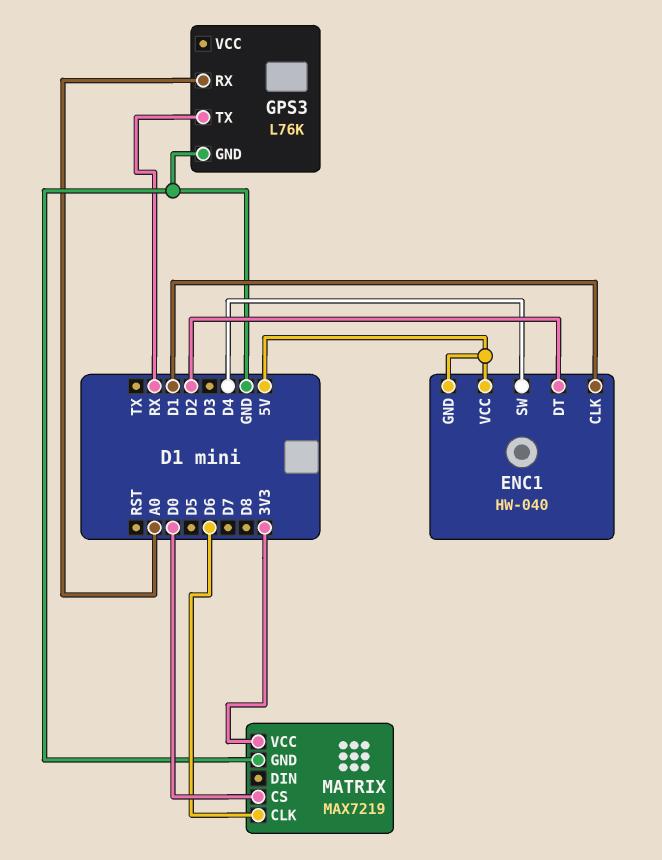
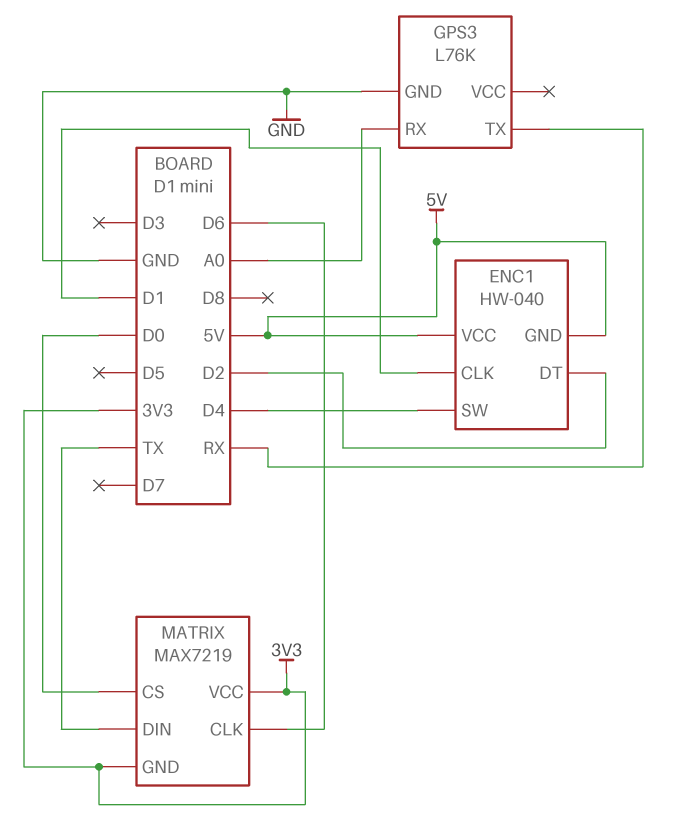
MATRIX pin DIN: none -> TX
MATRIX pin GND: GND -> 3V3

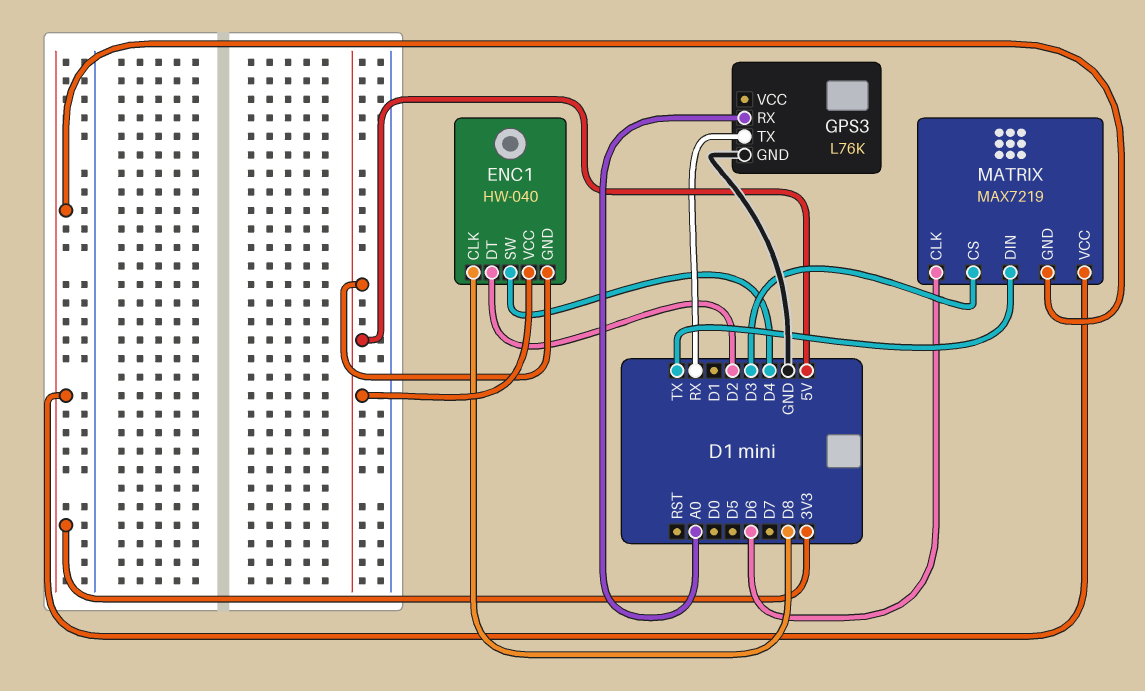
ENC1 pin CLK: D1 -> D8
MATRIX pin CS: D0 -> D3

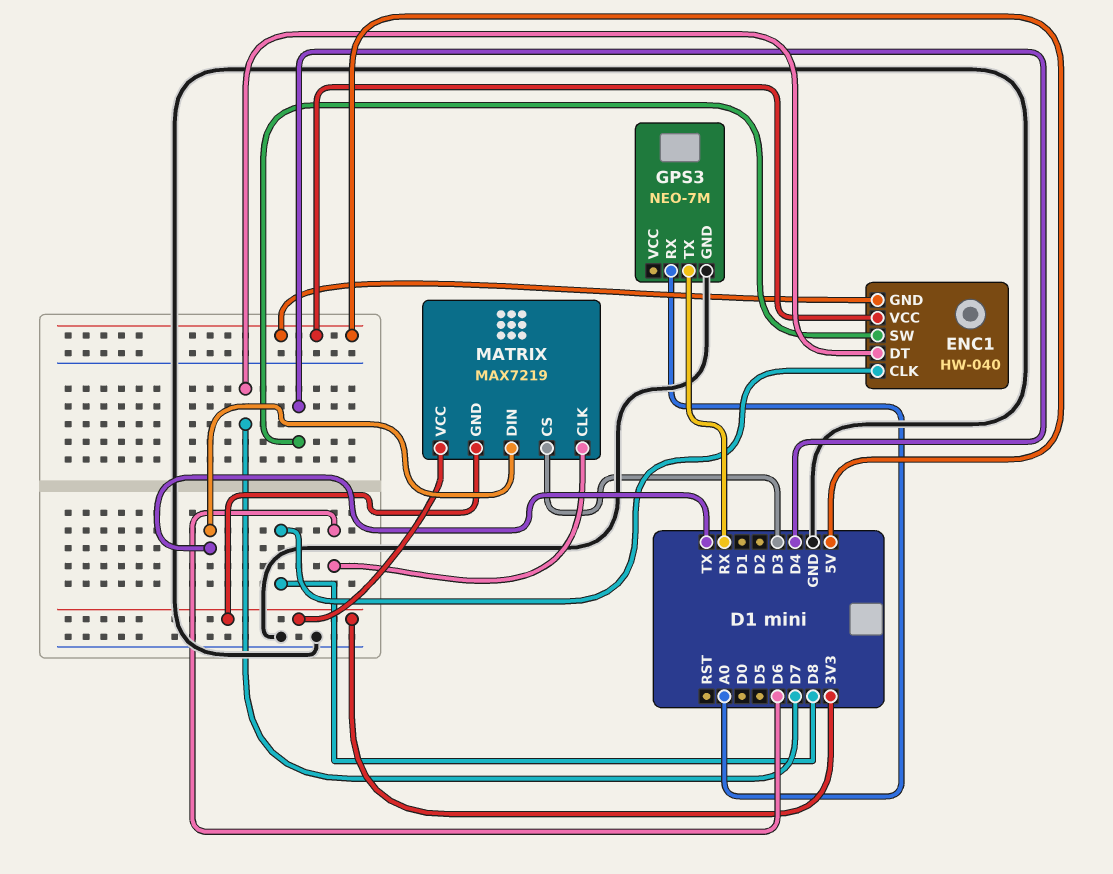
ENC1 pin DT: D2 -> D7
GPS3: L76K -> NEO-7M

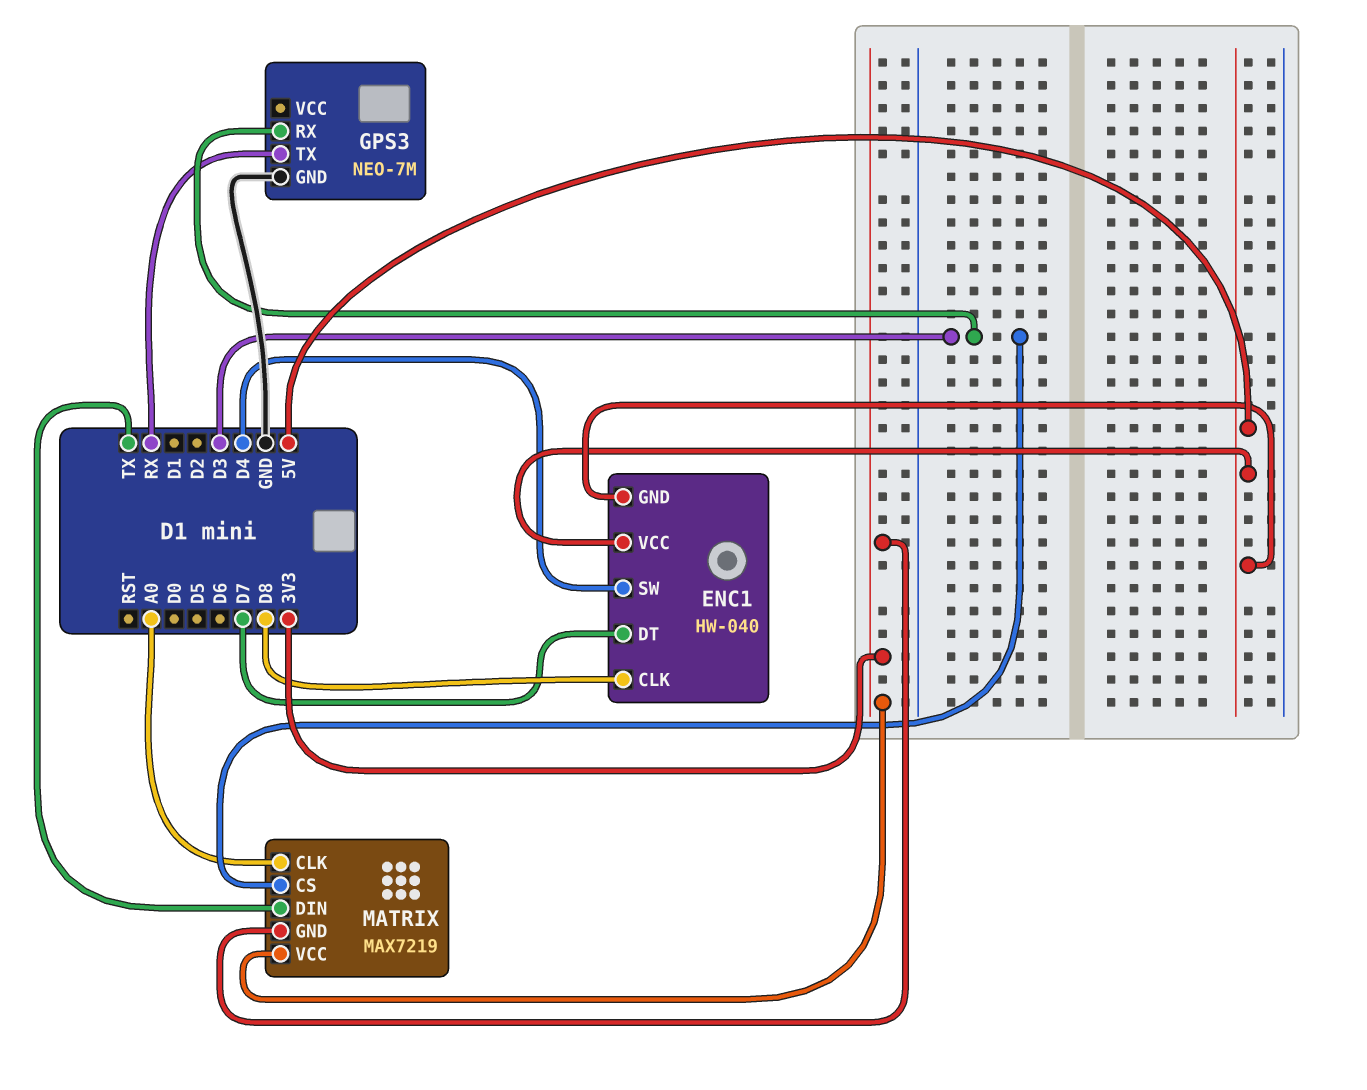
GPS3 pin RX: A0 -> D3
MATRIX pin CLK: D6 -> A0

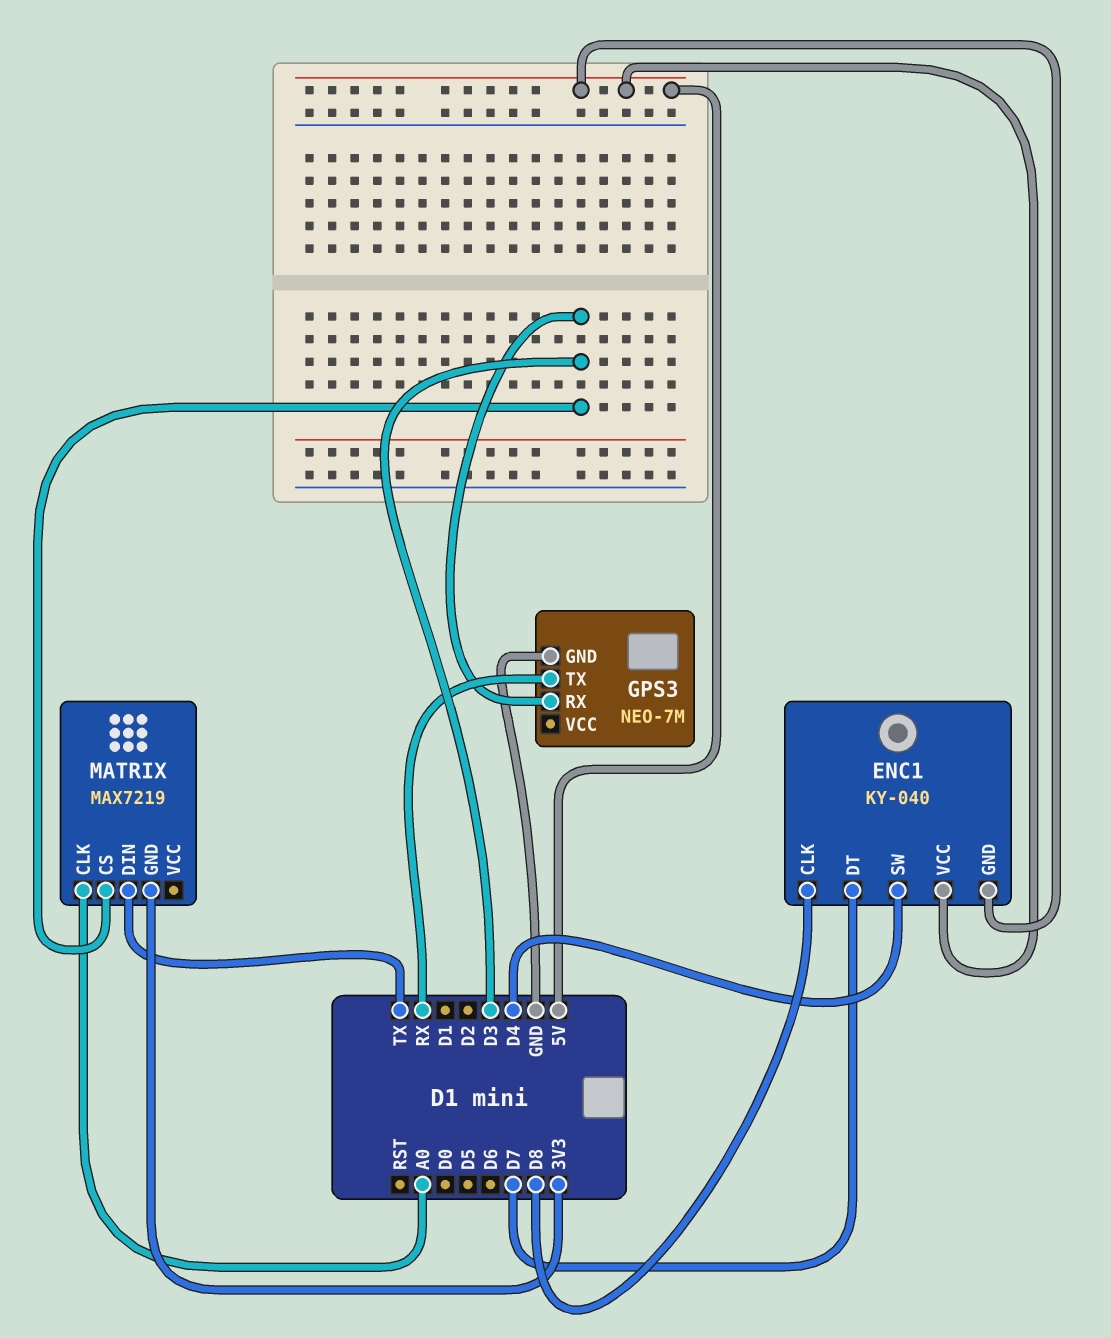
ENC1: HW-040 -> KY-040
MATRIX pin VCC: 3V3 -> none

